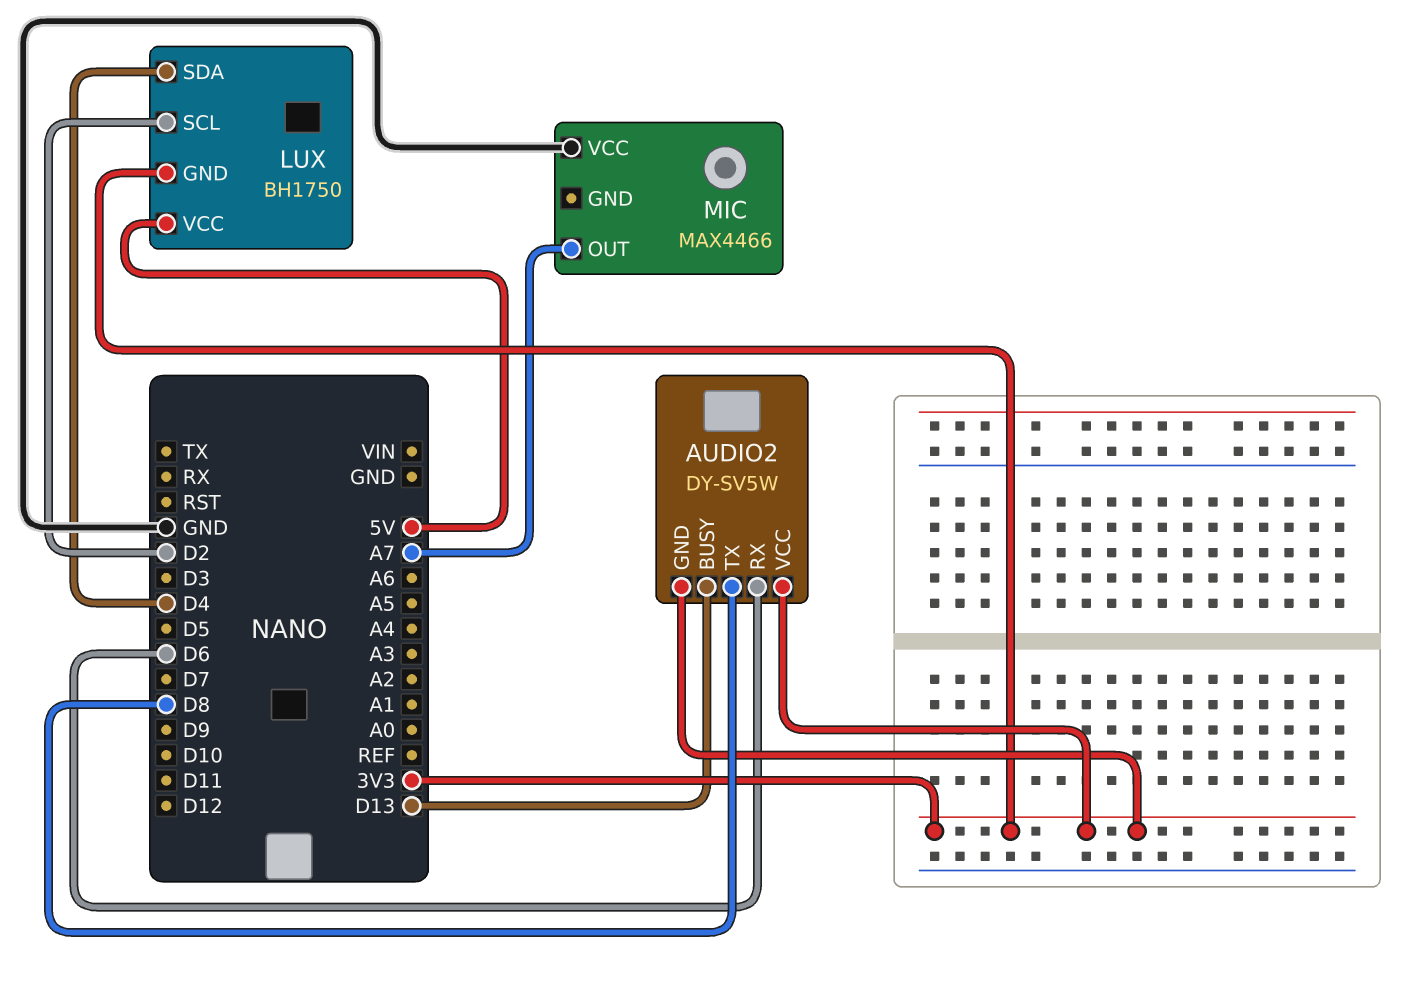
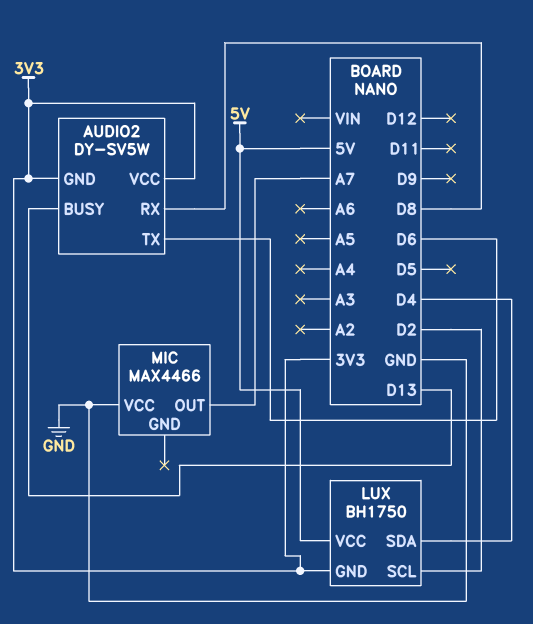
AUDIO2 pin RX: D6 -> D8
AUDIO2 pin TX: D8 -> D6

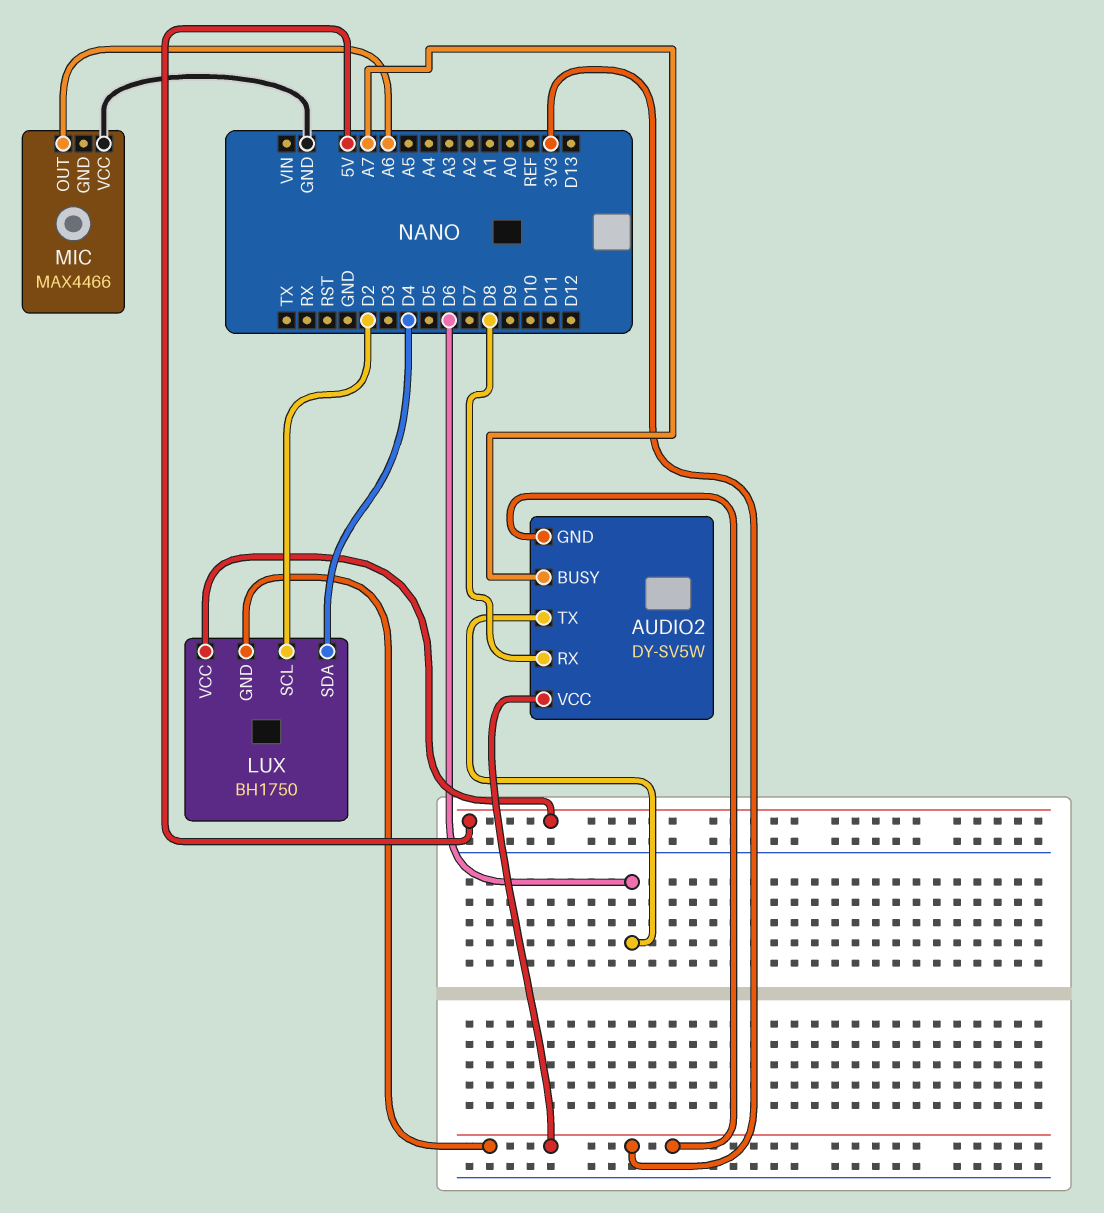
AUDIO2 pin BUSY: D13 -> A7
MIC pin OUT: A7 -> A6

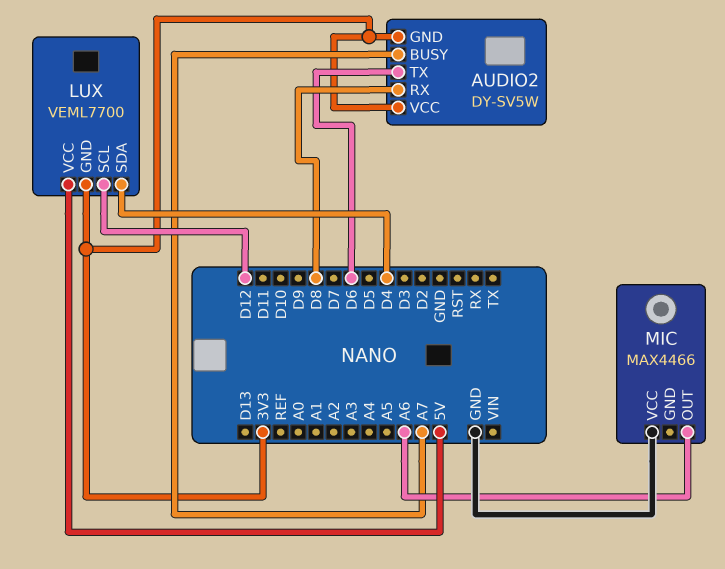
LUX: BH1750 -> VEML7700
LUX pin SCL: D2 -> D12

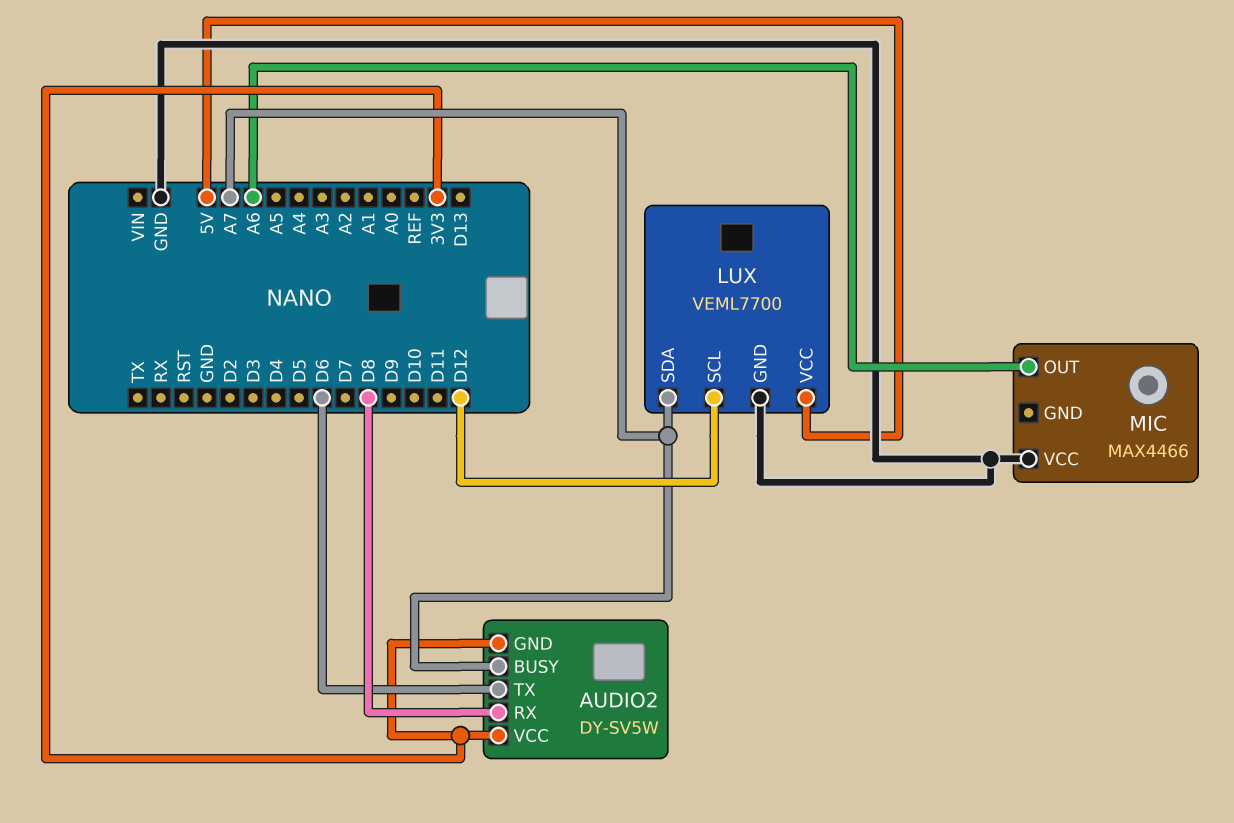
LUX pin GND: 3V3 -> GND
LUX pin SDA: D4 -> A7

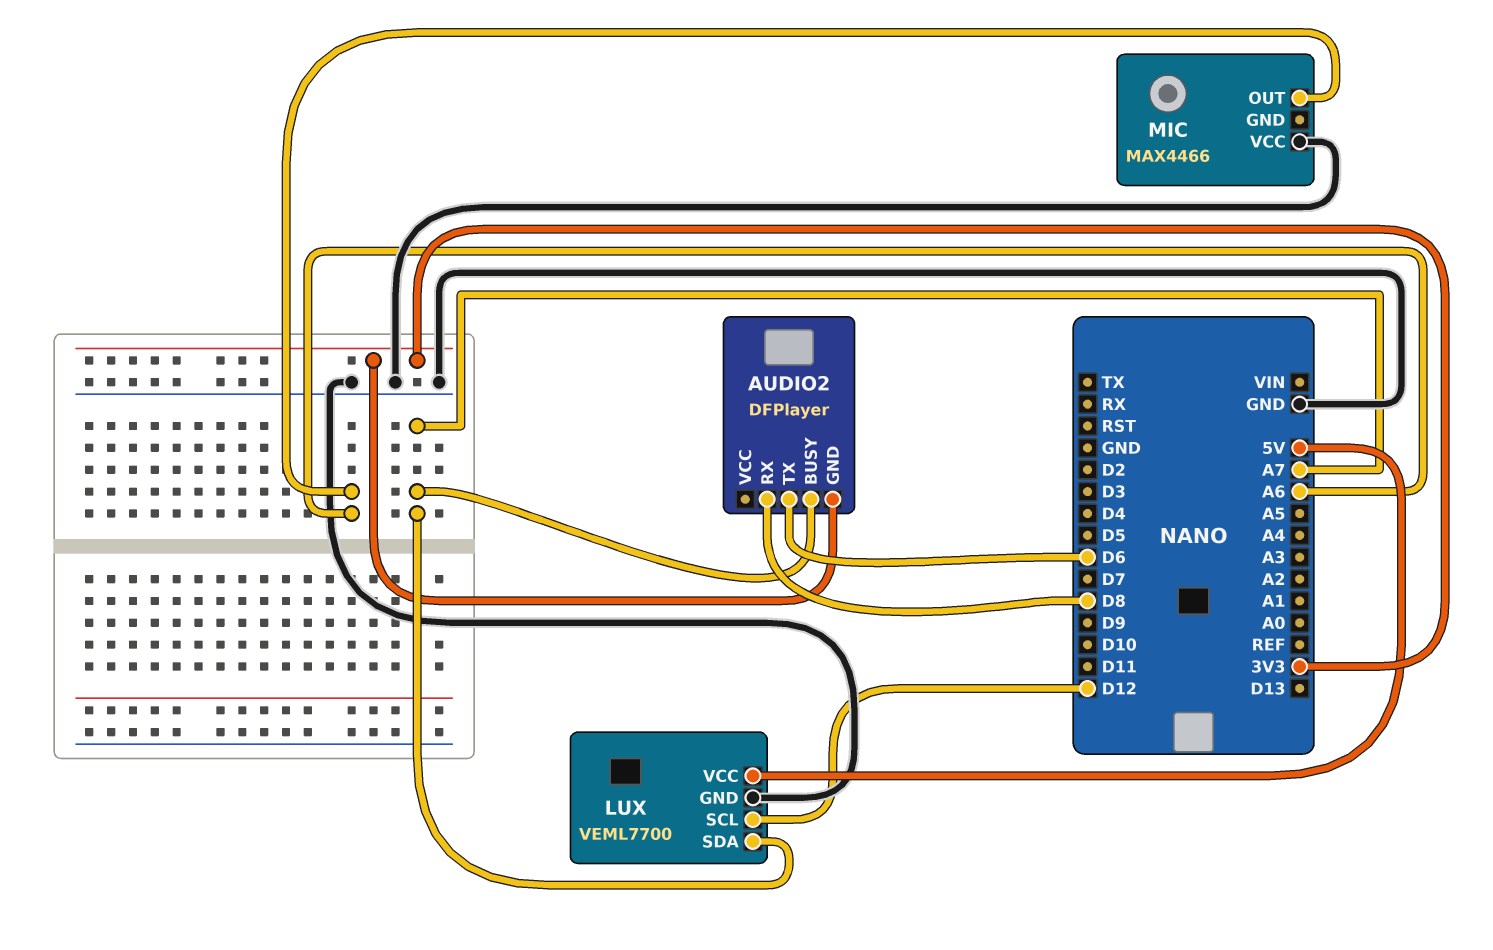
AUDIO2: DY-SV5W -> DFPlayer
AUDIO2 pin VCC: 3V3 -> none

